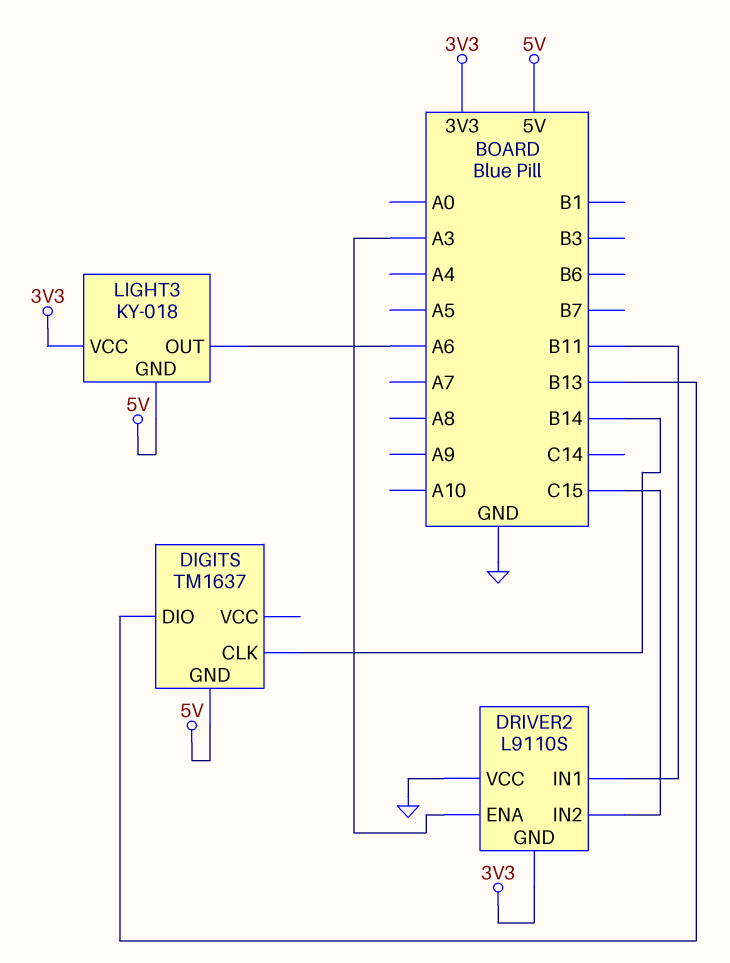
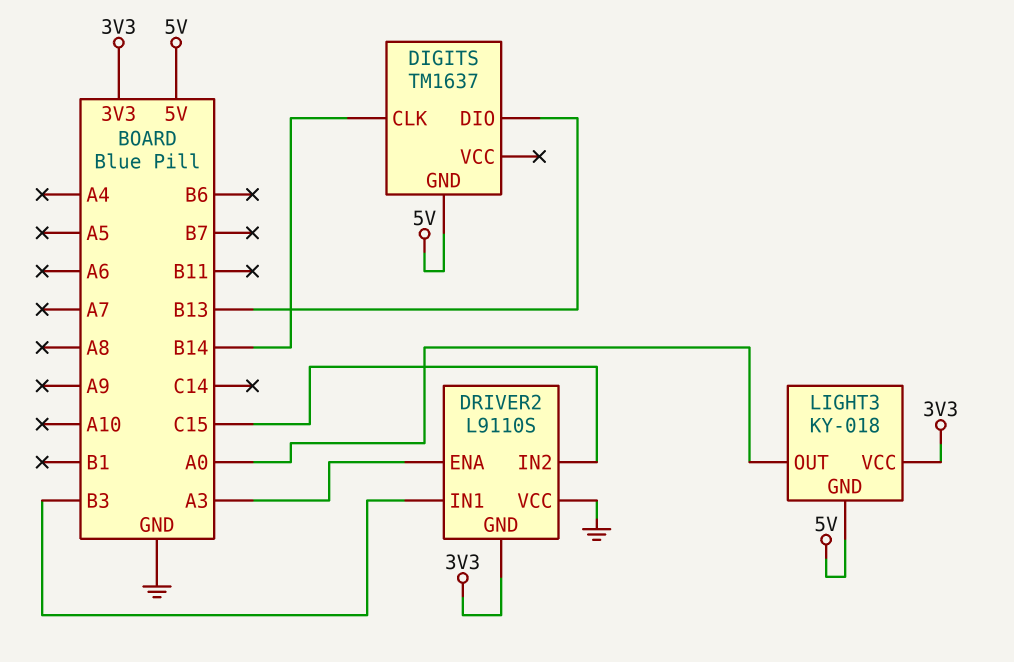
DRIVER2 pin IN1: B11 -> B3
LIGHT3 pin OUT: A6 -> A0

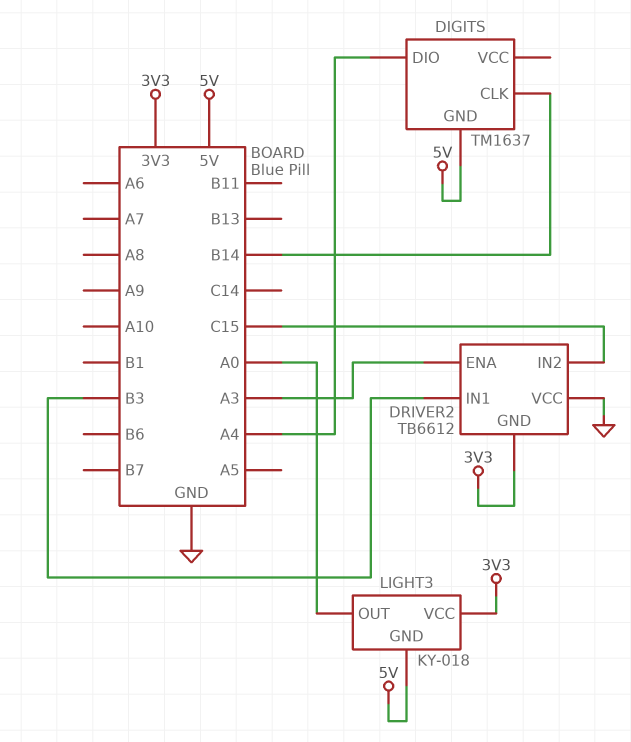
DIGITS pin DIO: B13 -> A4
DRIVER2: L9110S -> TB6612

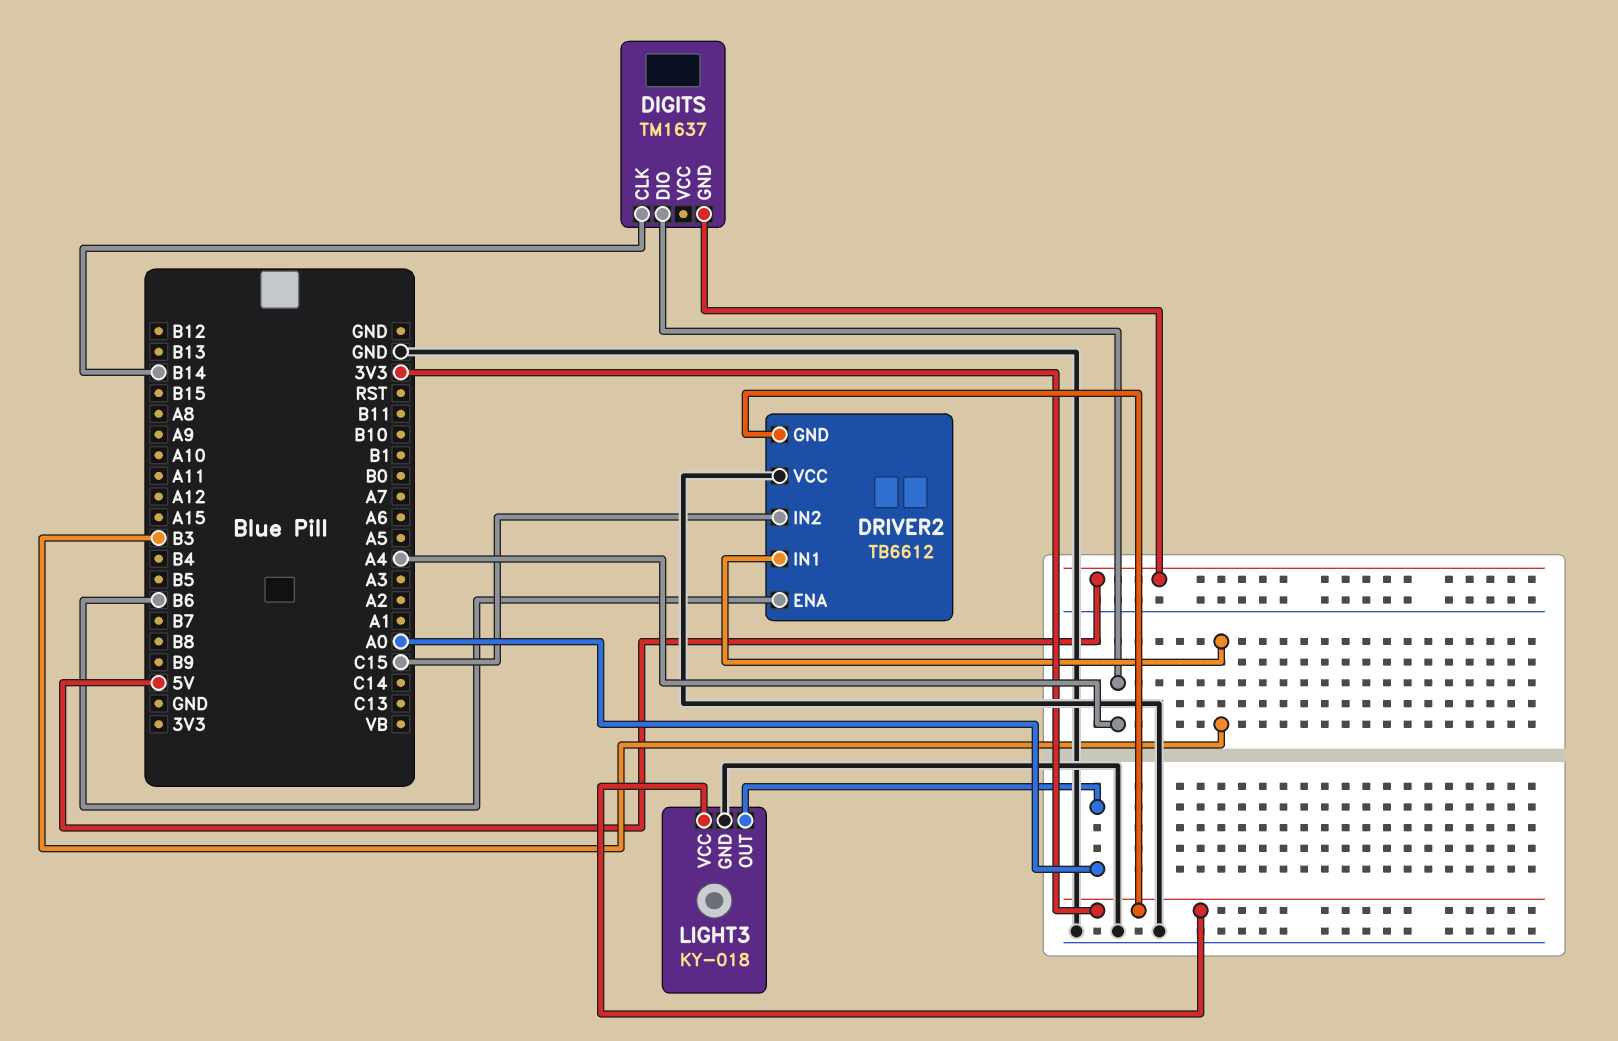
DRIVER2 pin ENA: A3 -> B6
LIGHT3 pin GND: 5V -> GND

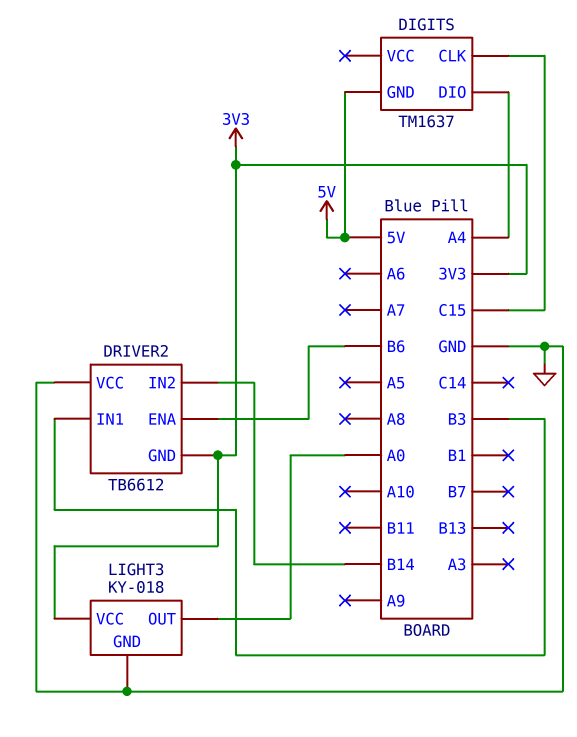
DIGITS pin CLK: B14 -> C15
DRIVER2 pin IN2: C15 -> B14

